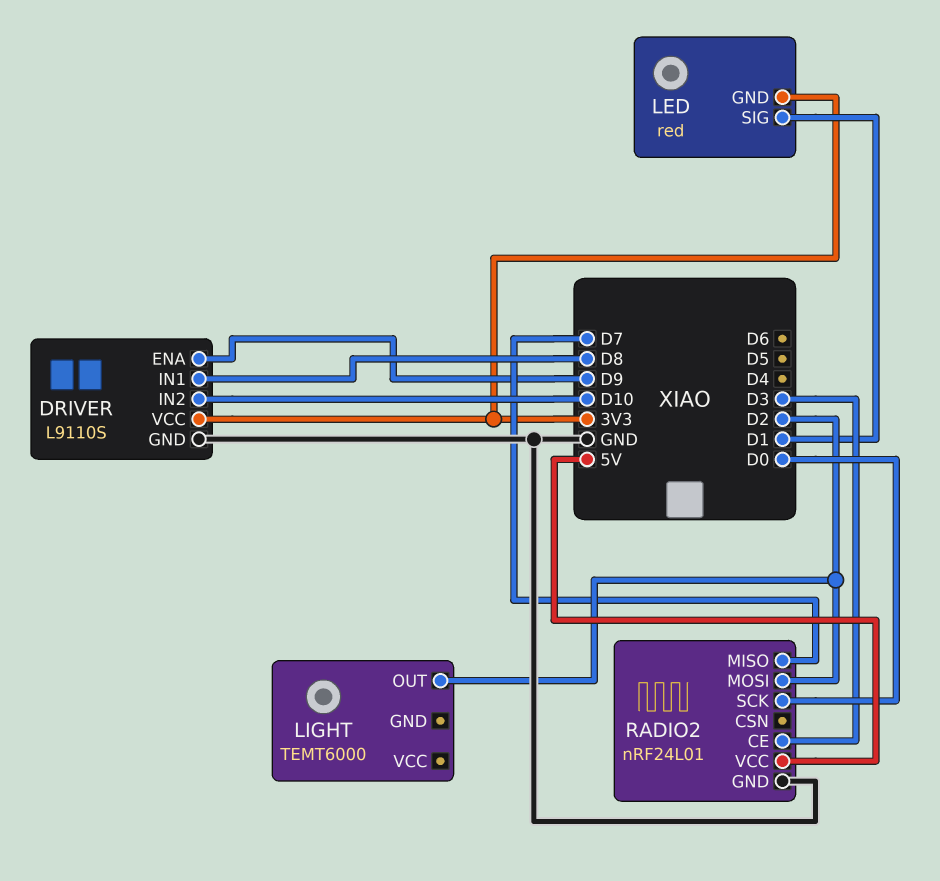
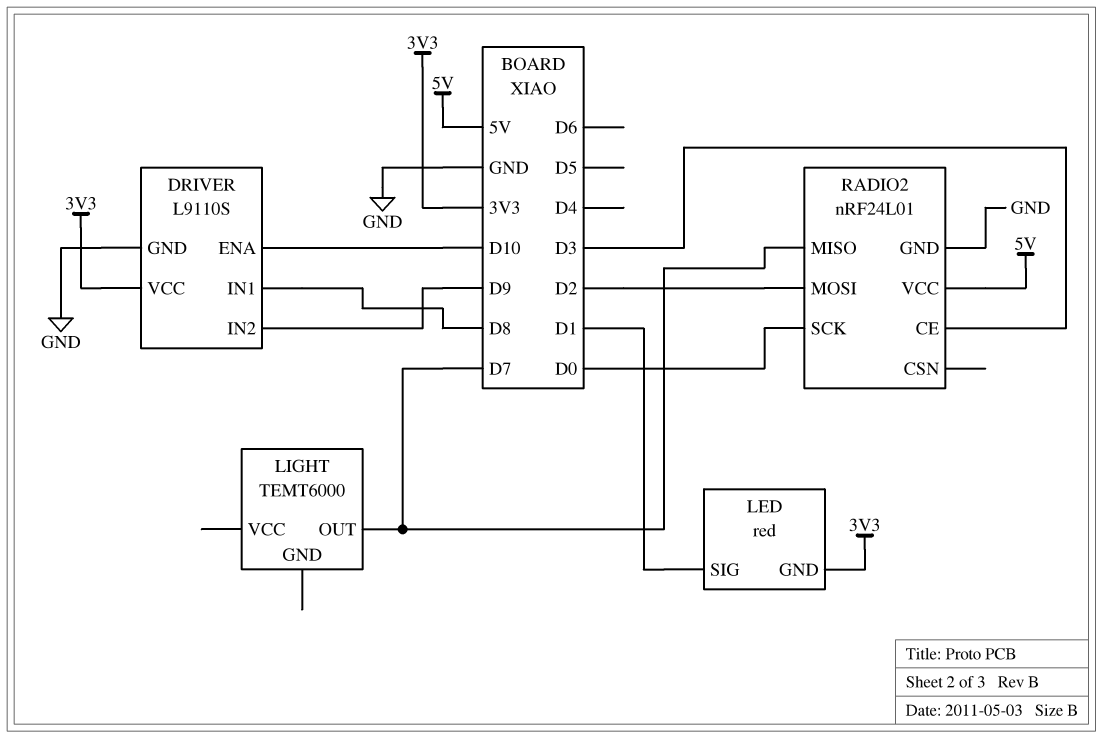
DRIVER pin ENA: D9 -> D10
DRIVER pin IN2: D10 -> D9
LIGHT pin OUT: D2 -> D7

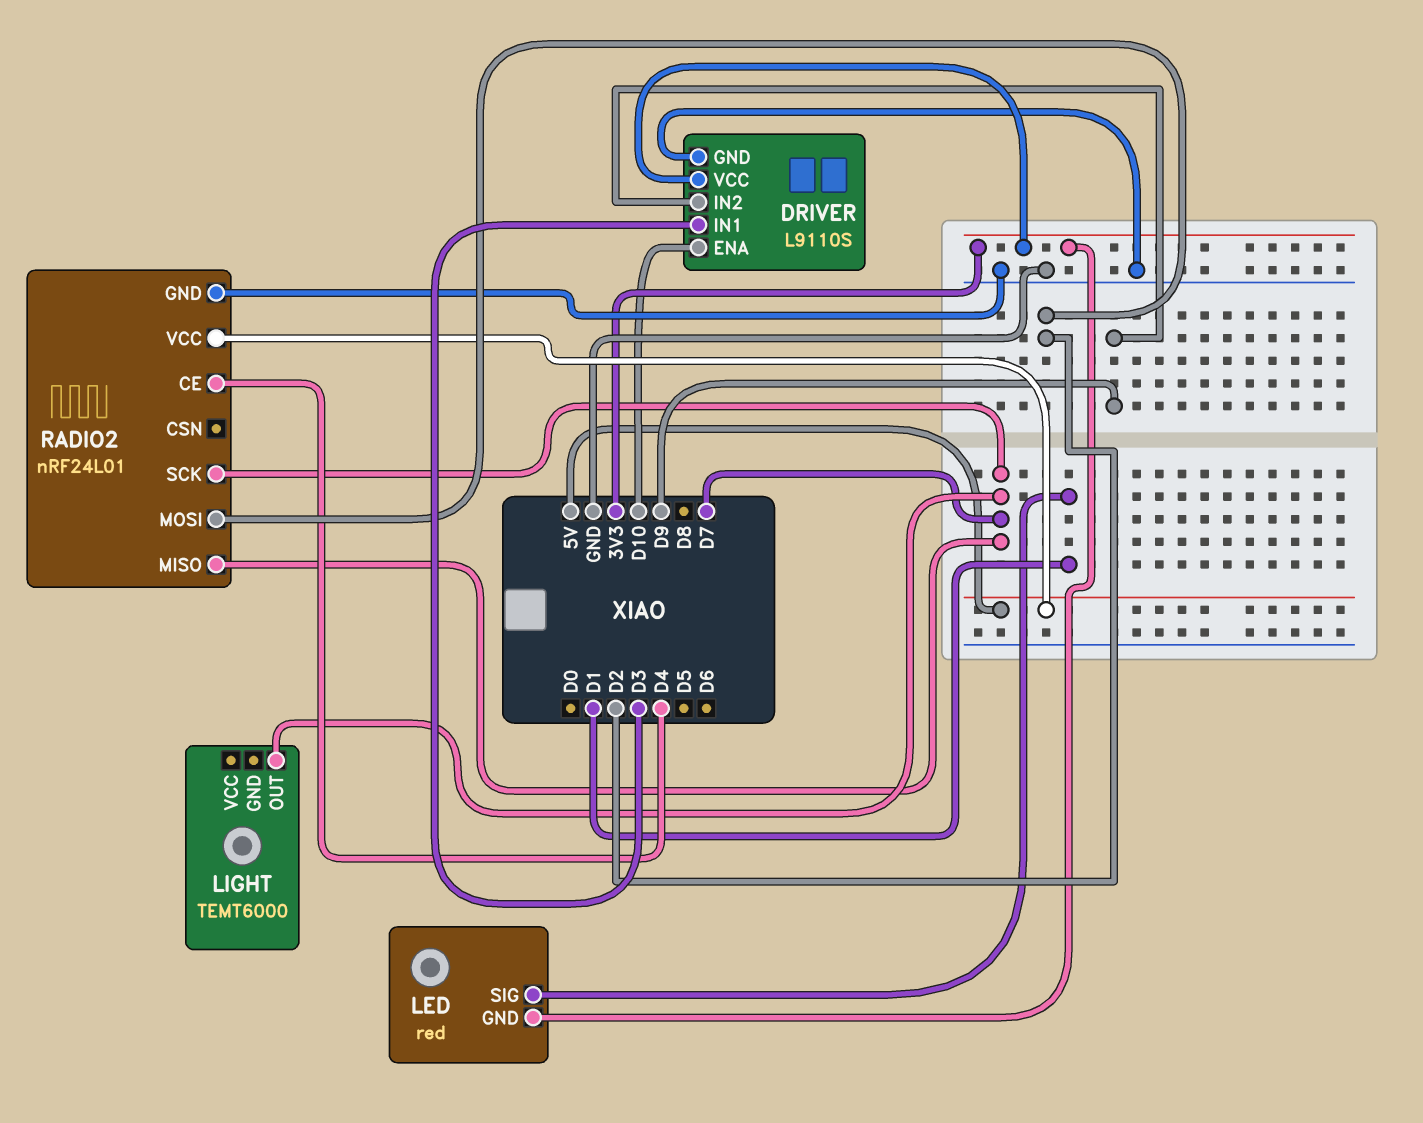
DRIVER pin IN1: D8 -> D3
RADIO2 pin CE: D3 -> D4
RADIO2 pin SCK: D0 -> D7

